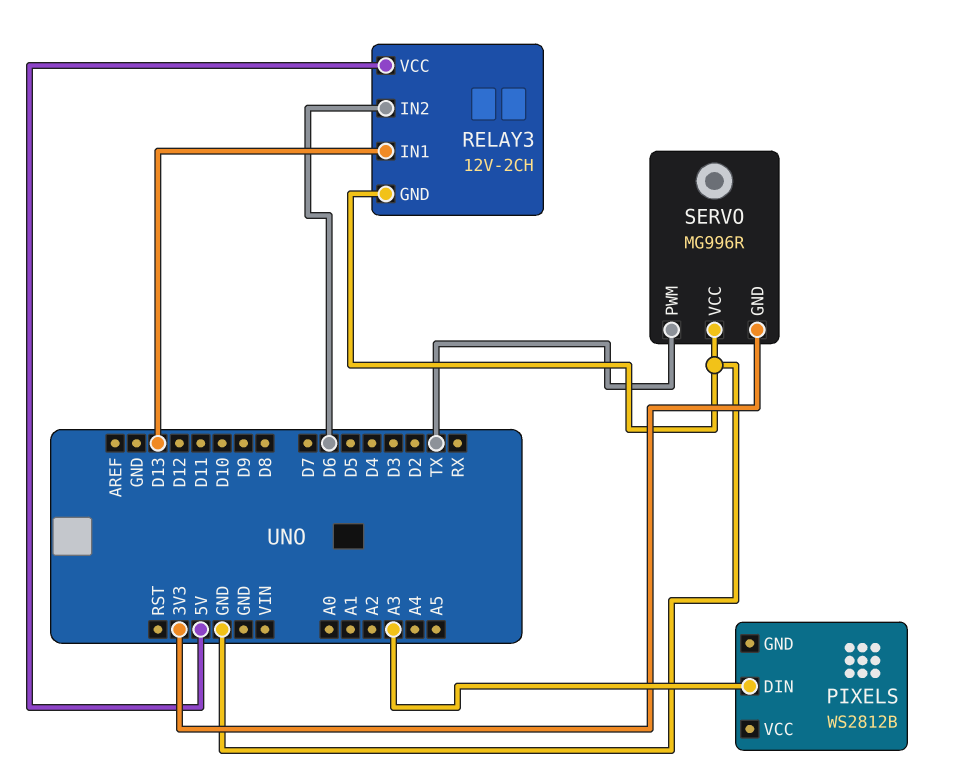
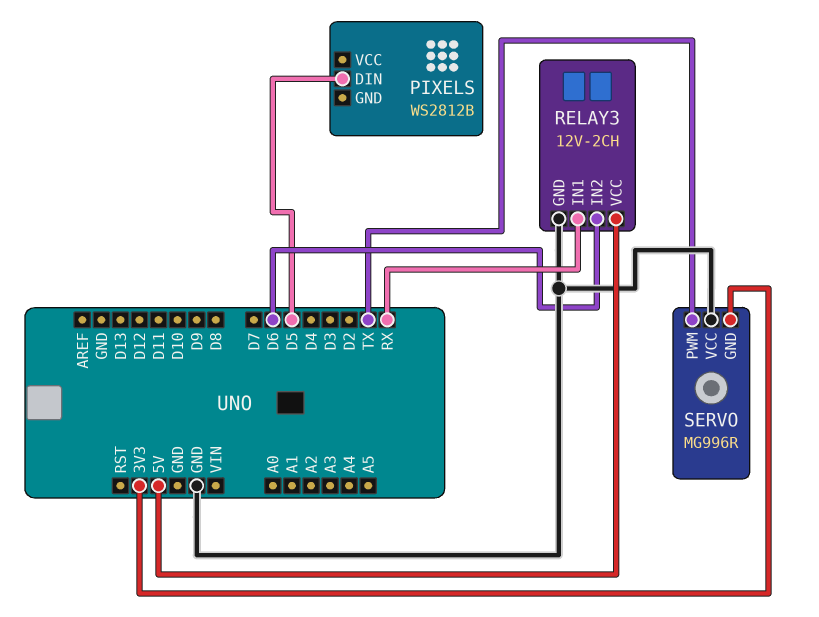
PIXELS pin DIN: A3 -> D5
RELAY3 pin IN1: D13 -> RX

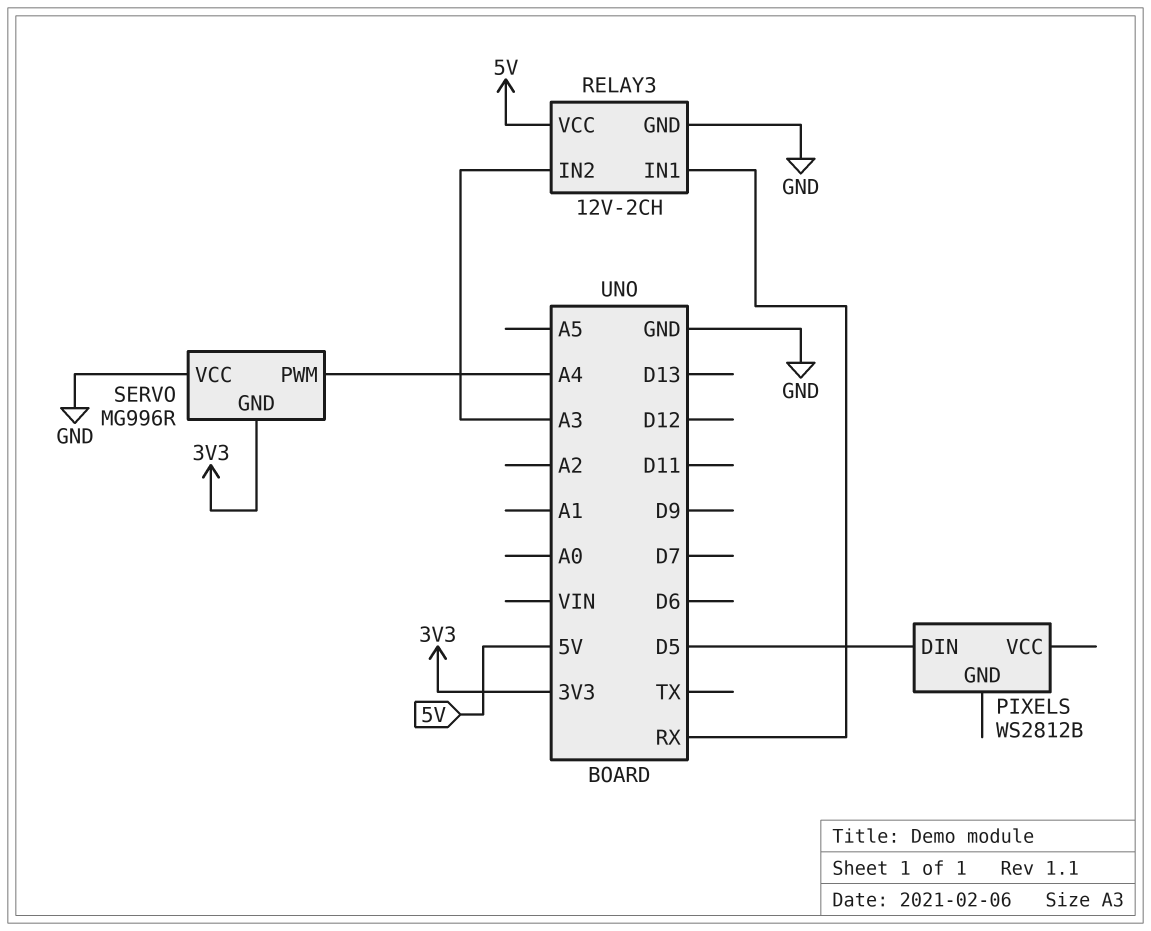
RELAY3 pin IN2: D6 -> A3
SERVO pin PWM: TX -> A4

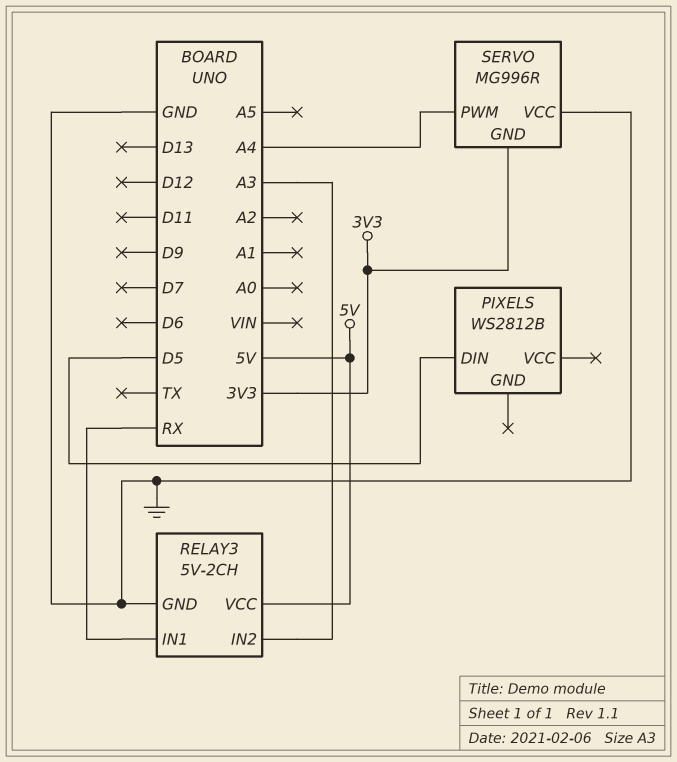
RELAY3: 12V-2CH -> 5V-2CH

